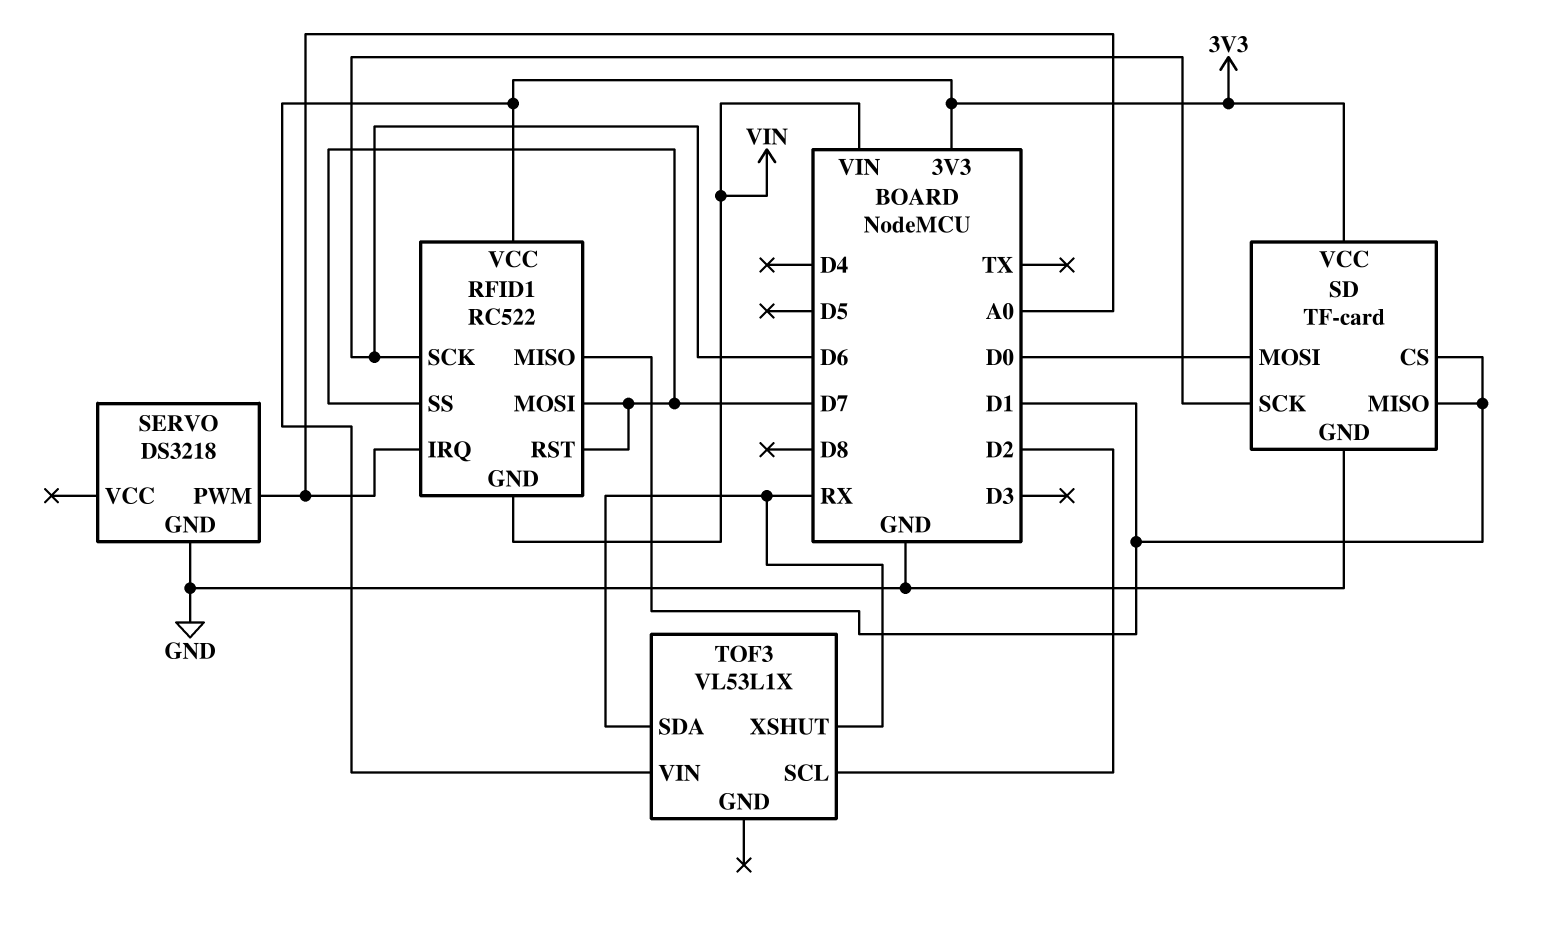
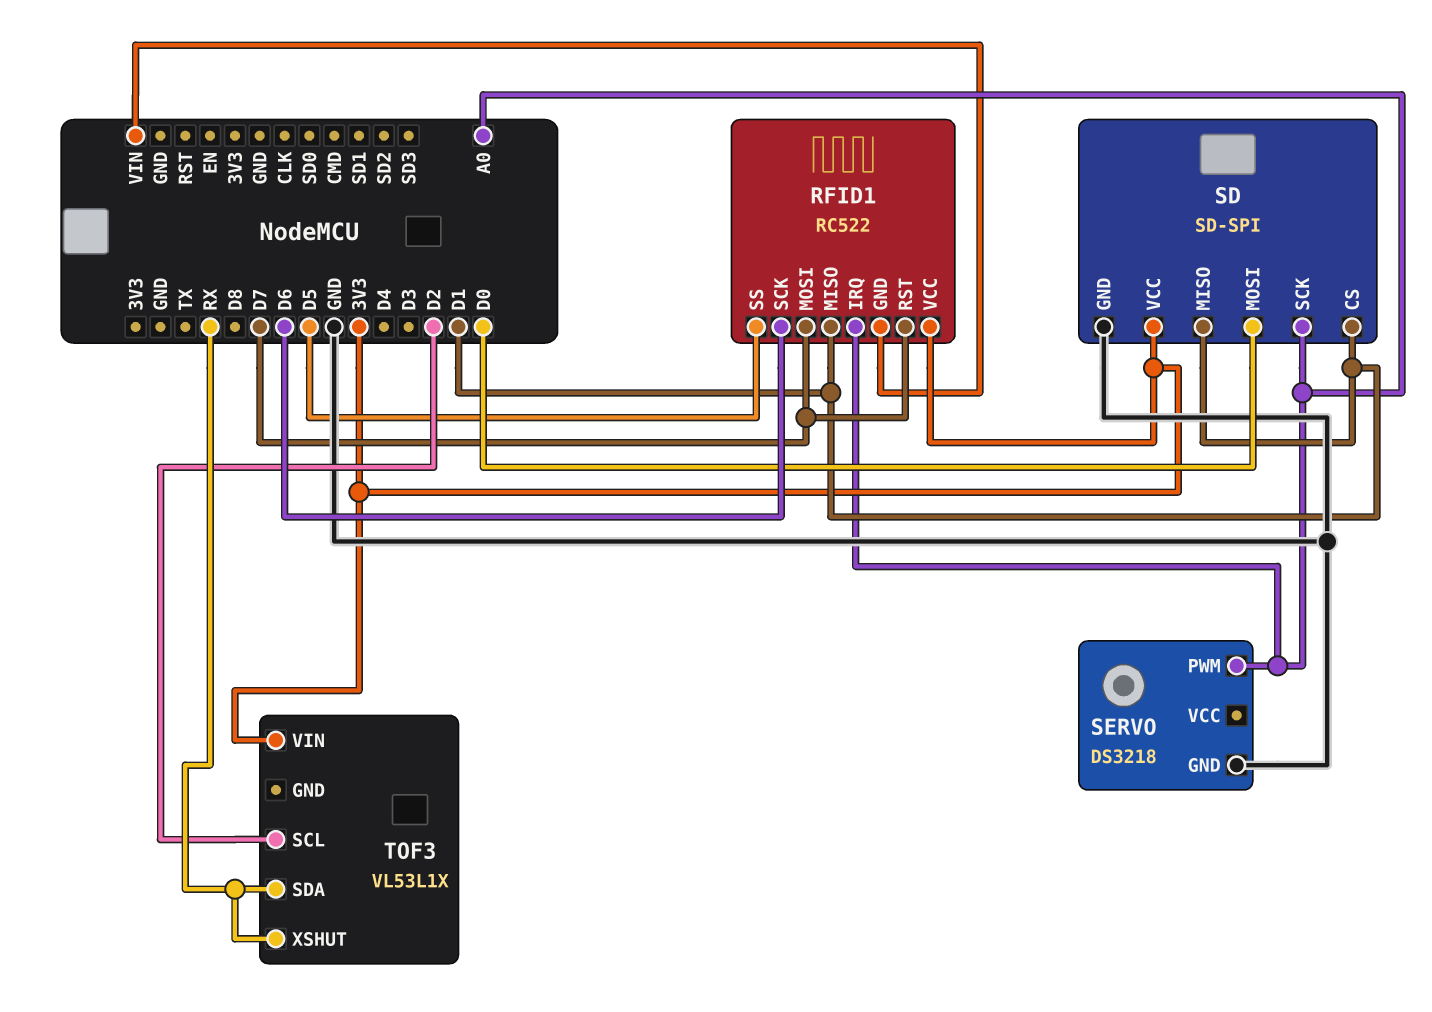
RFID1 pin SS: D7 -> D5
SD: TF-card -> SD-SPI
SD pin SCK: D6 -> A0

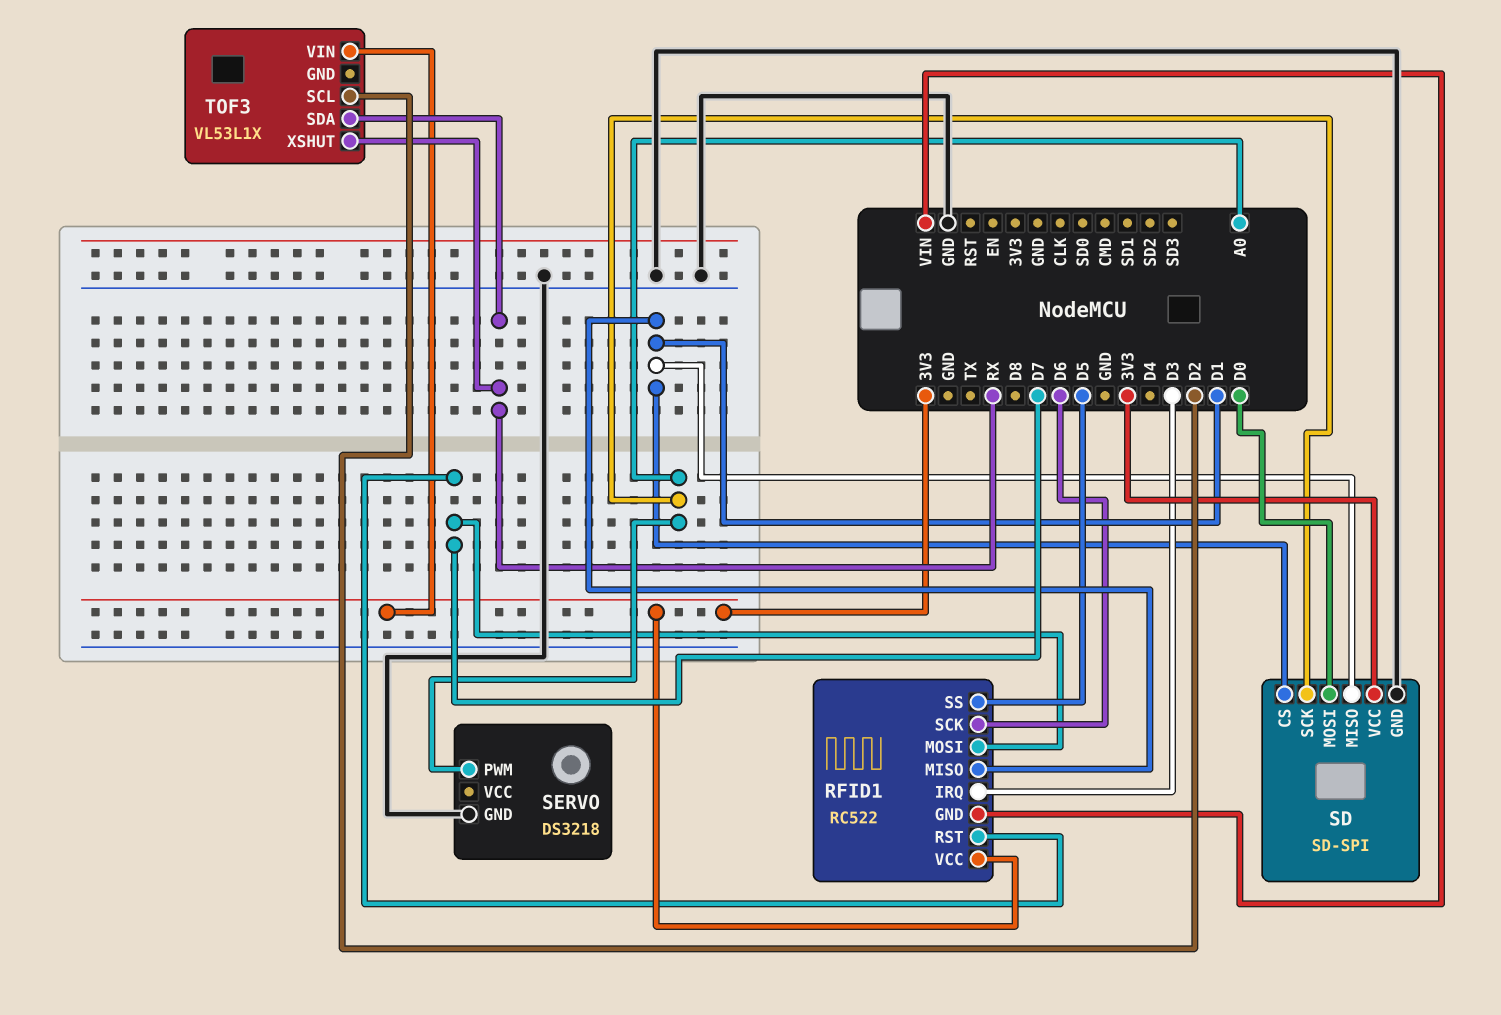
RFID1 pin IRQ: A0 -> D3

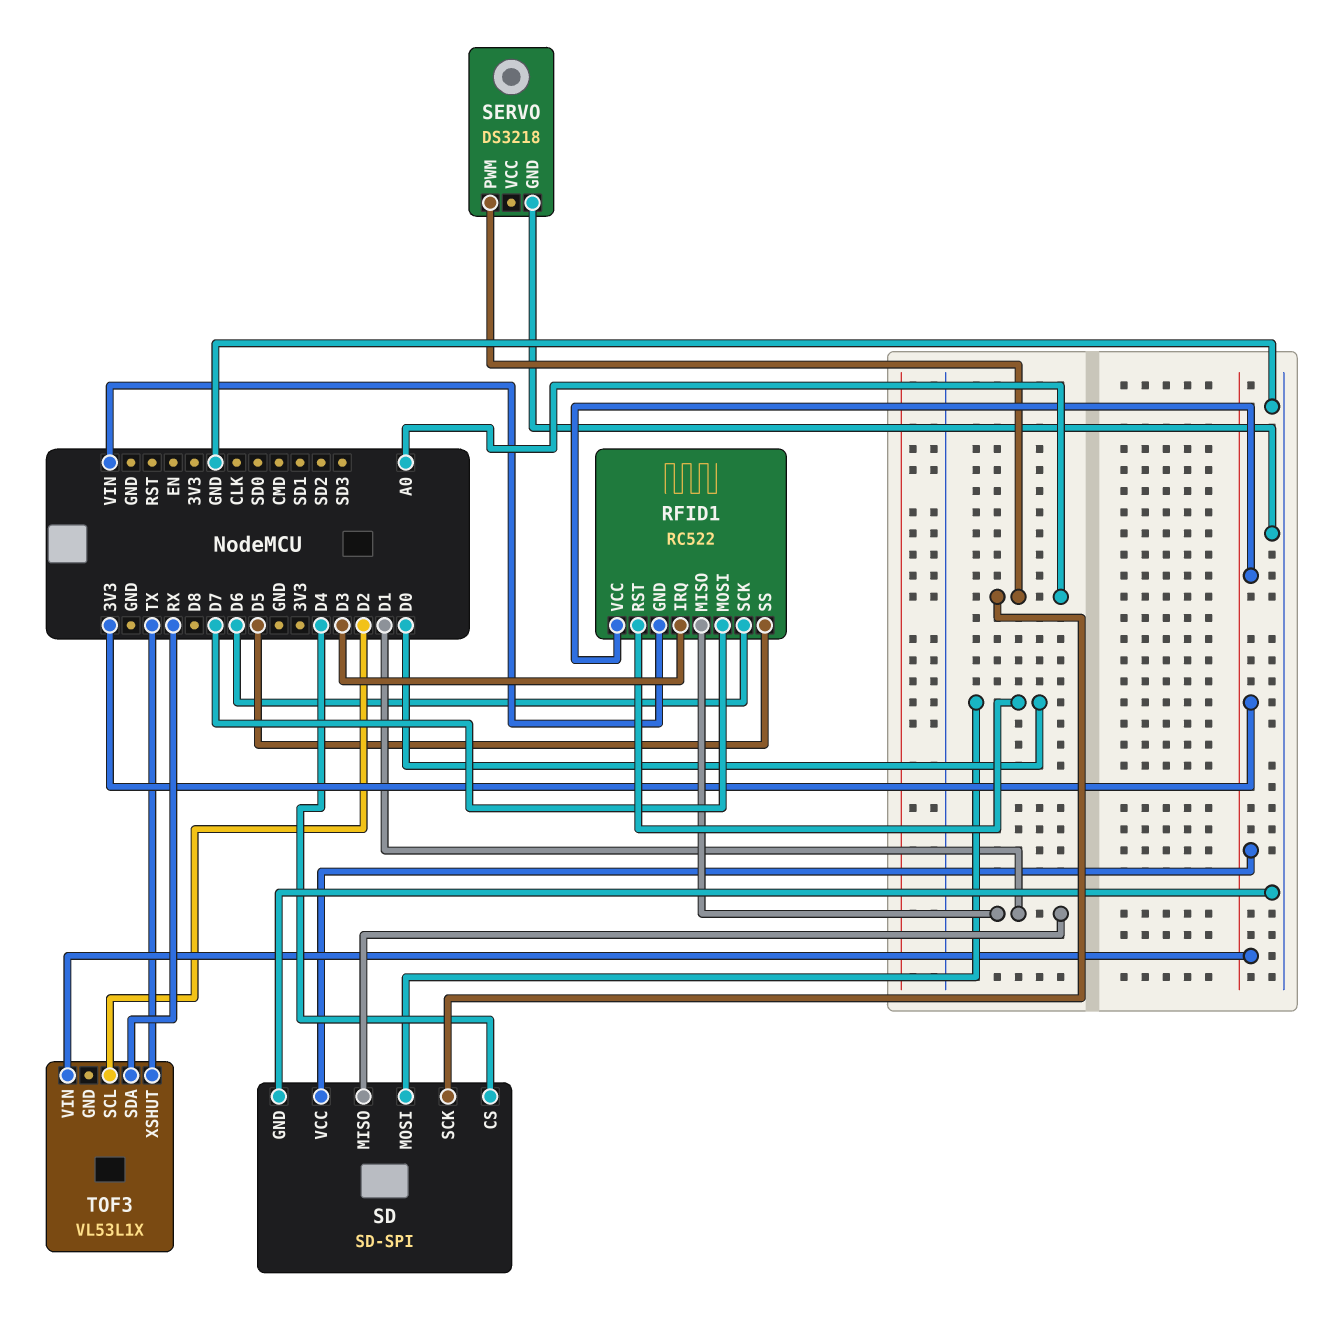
RFID1 pin RST: D7 -> D0
SD pin CS: D1 -> D4
TOF3 pin XSHUT: RX -> TX

